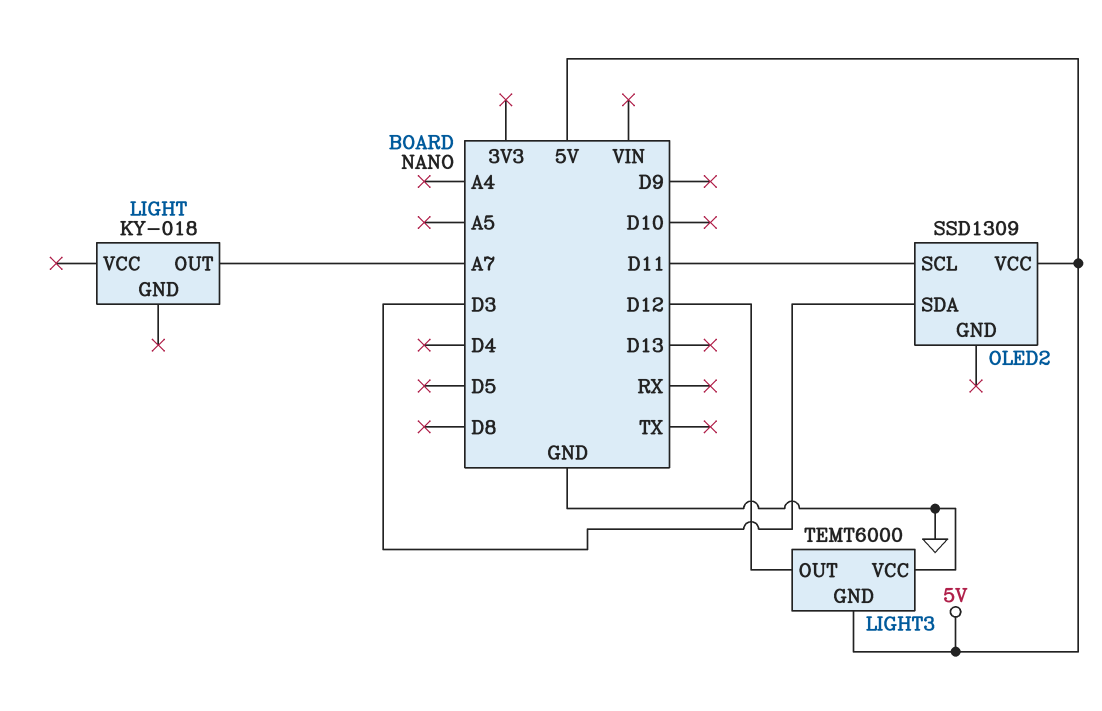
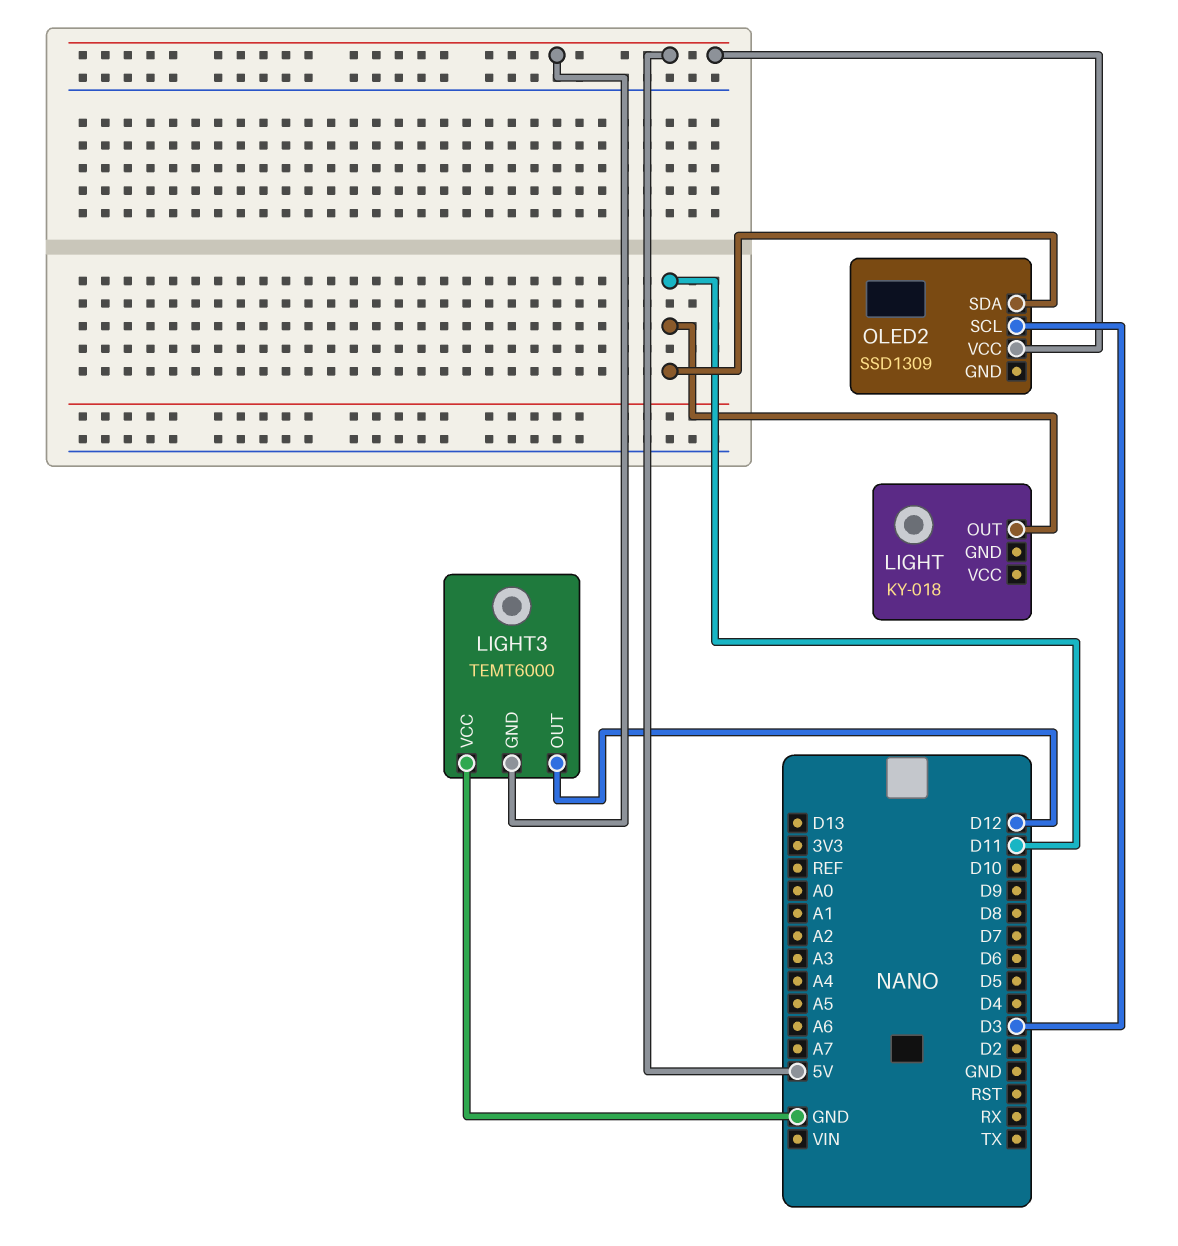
LIGHT pin OUT: A7 -> D11
OLED2 pin SCL: D11 -> D3
OLED2 pin SDA: D3 -> D11

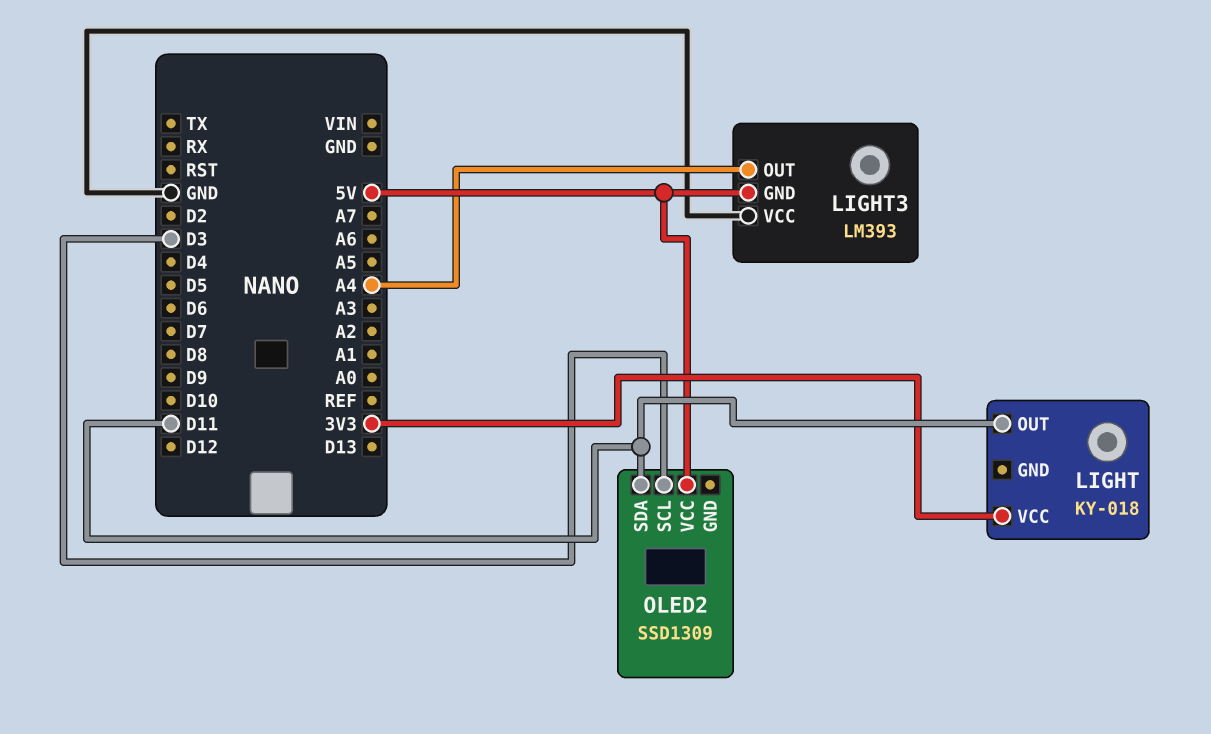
LIGHT pin VCC: none -> 3V3
LIGHT3: TEMT6000 -> LM393
LIGHT3 pin OUT: D12 -> A4

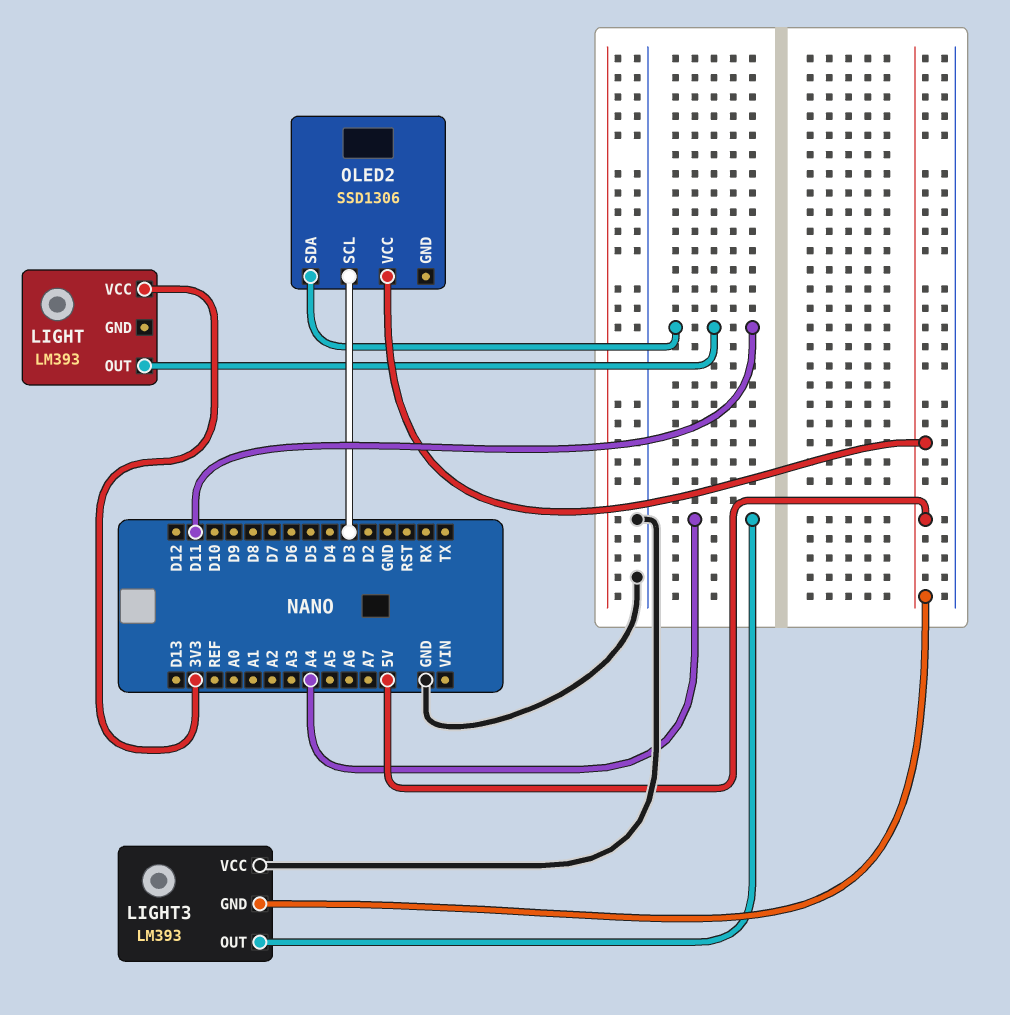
LIGHT: KY-018 -> LM393
OLED2: SSD1309 -> SSD1306

